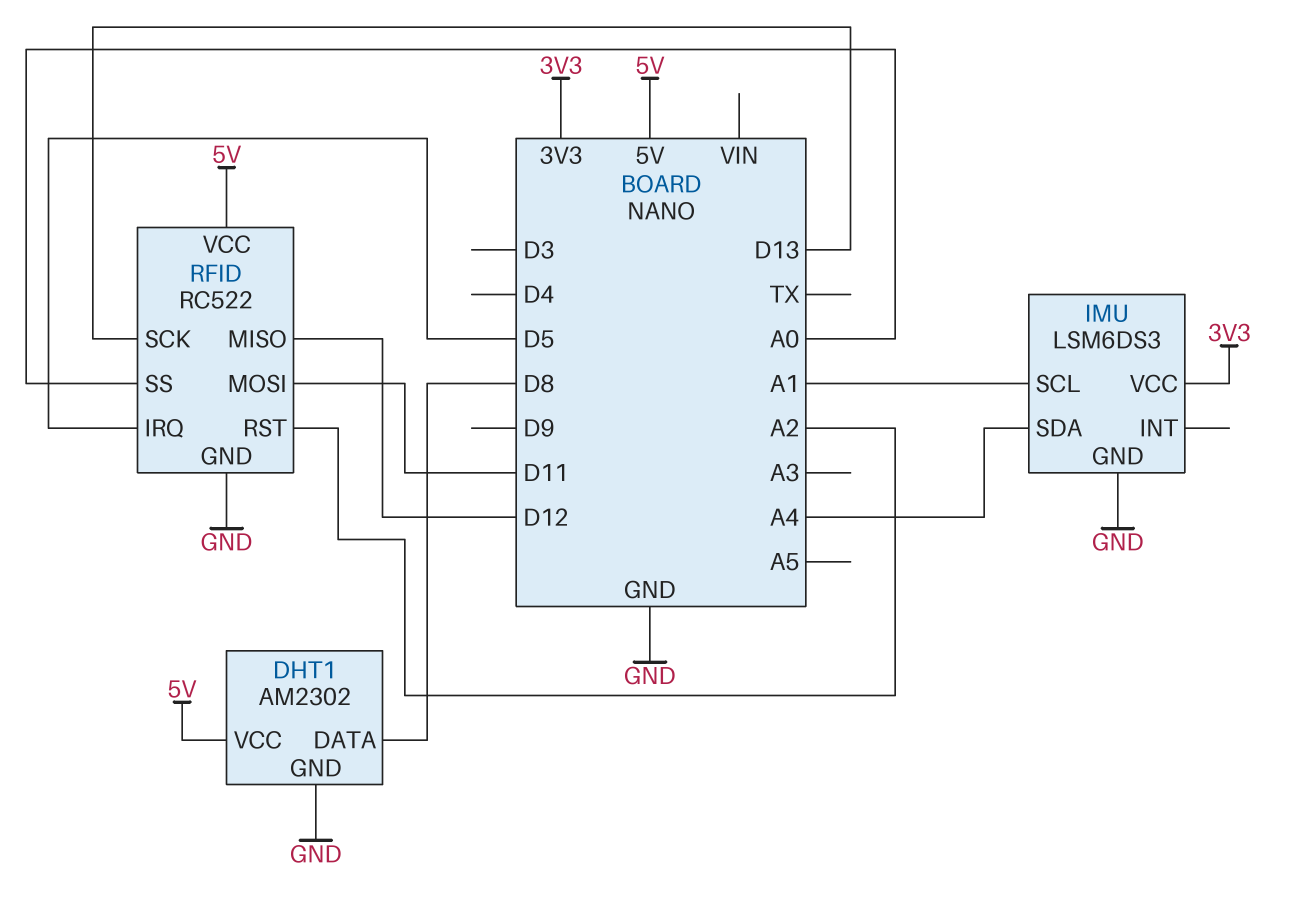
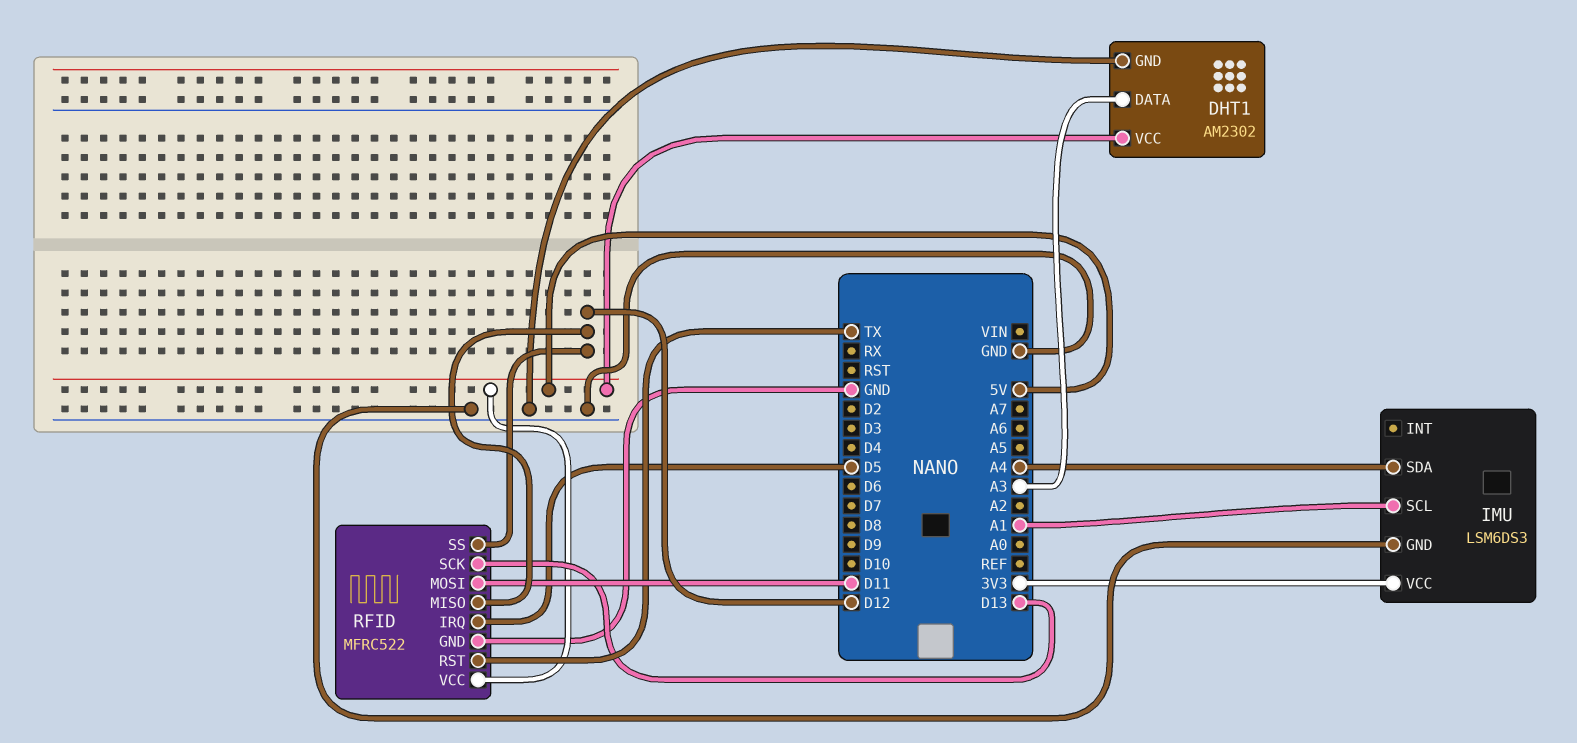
DHT1 pin DATA: D8 -> A3
RFID: RC522 -> MFRC522
RFID pin RST: A2 -> TX
RFID pin SS: A0 -> D12

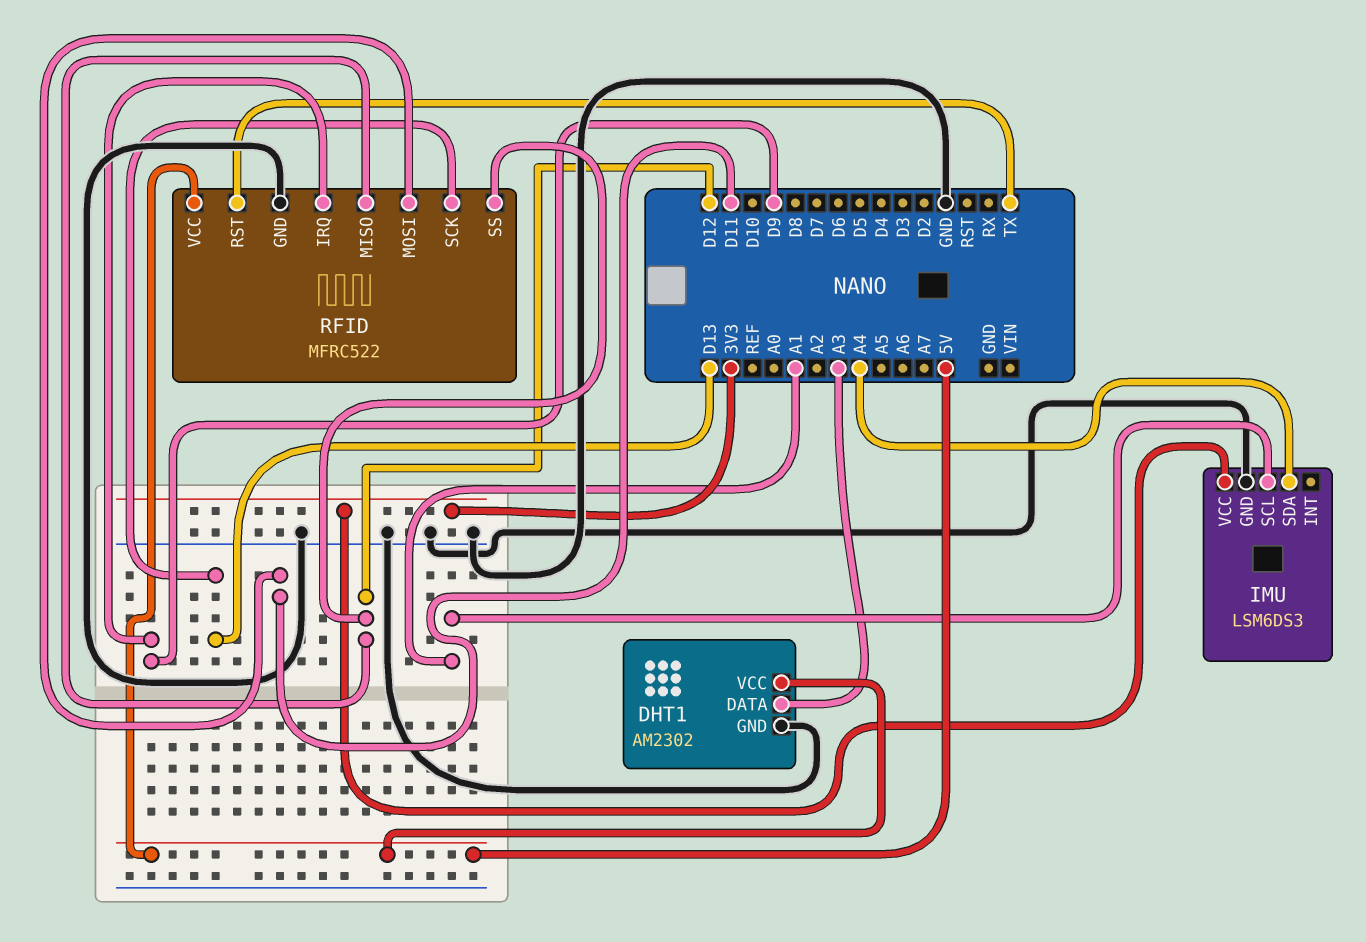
RFID pin IRQ: D5 -> D9

